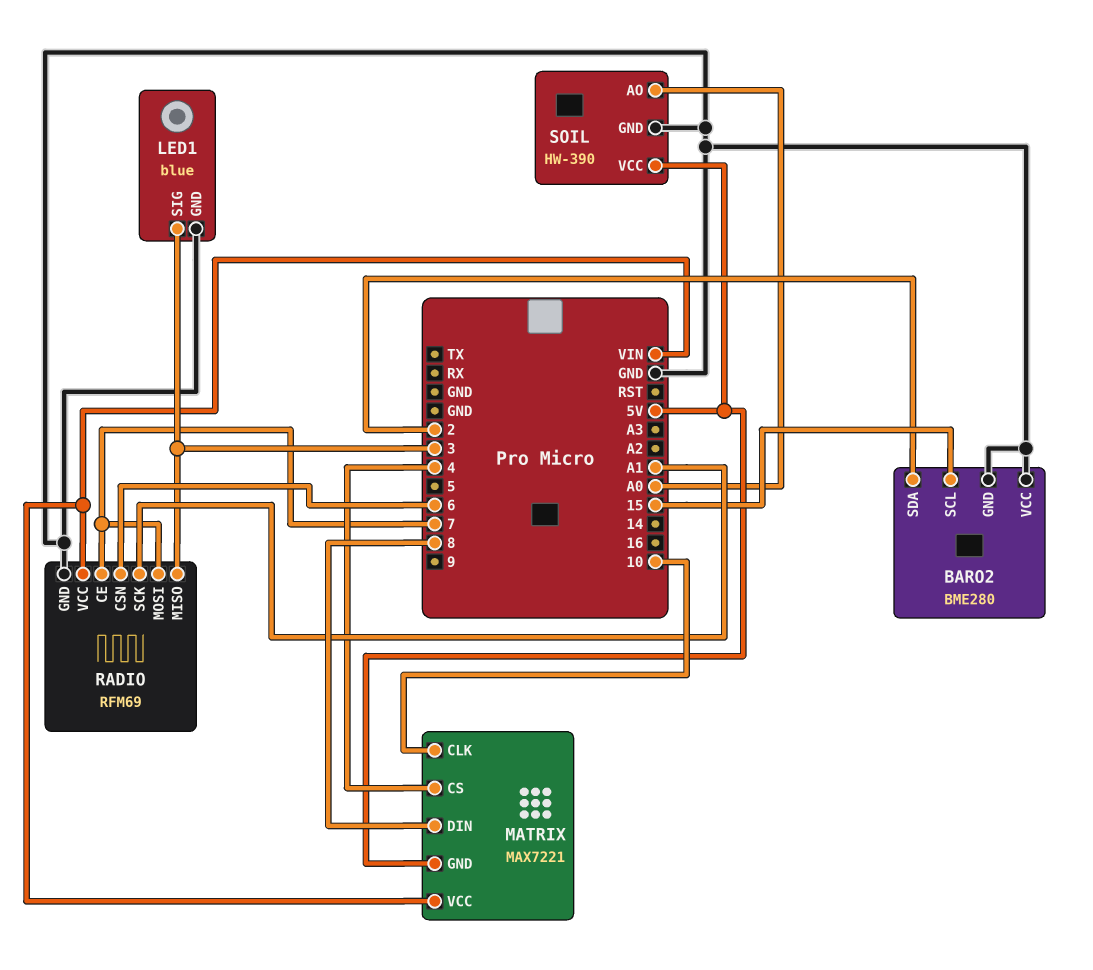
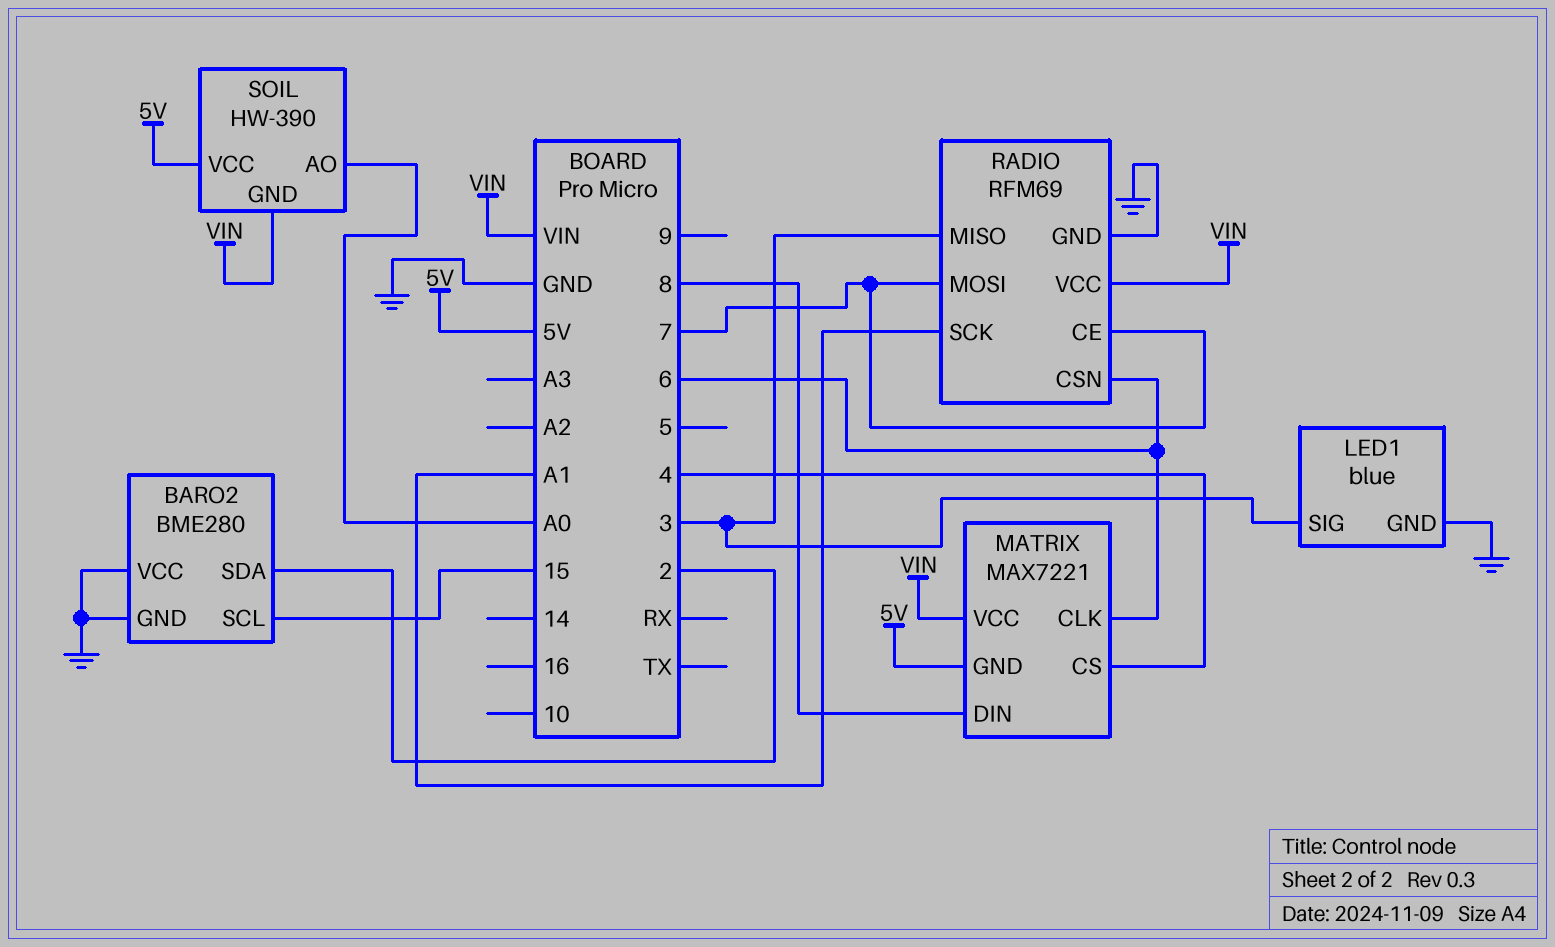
MATRIX pin CLK: 10 -> 6
SOIL pin GND: GND -> VIN

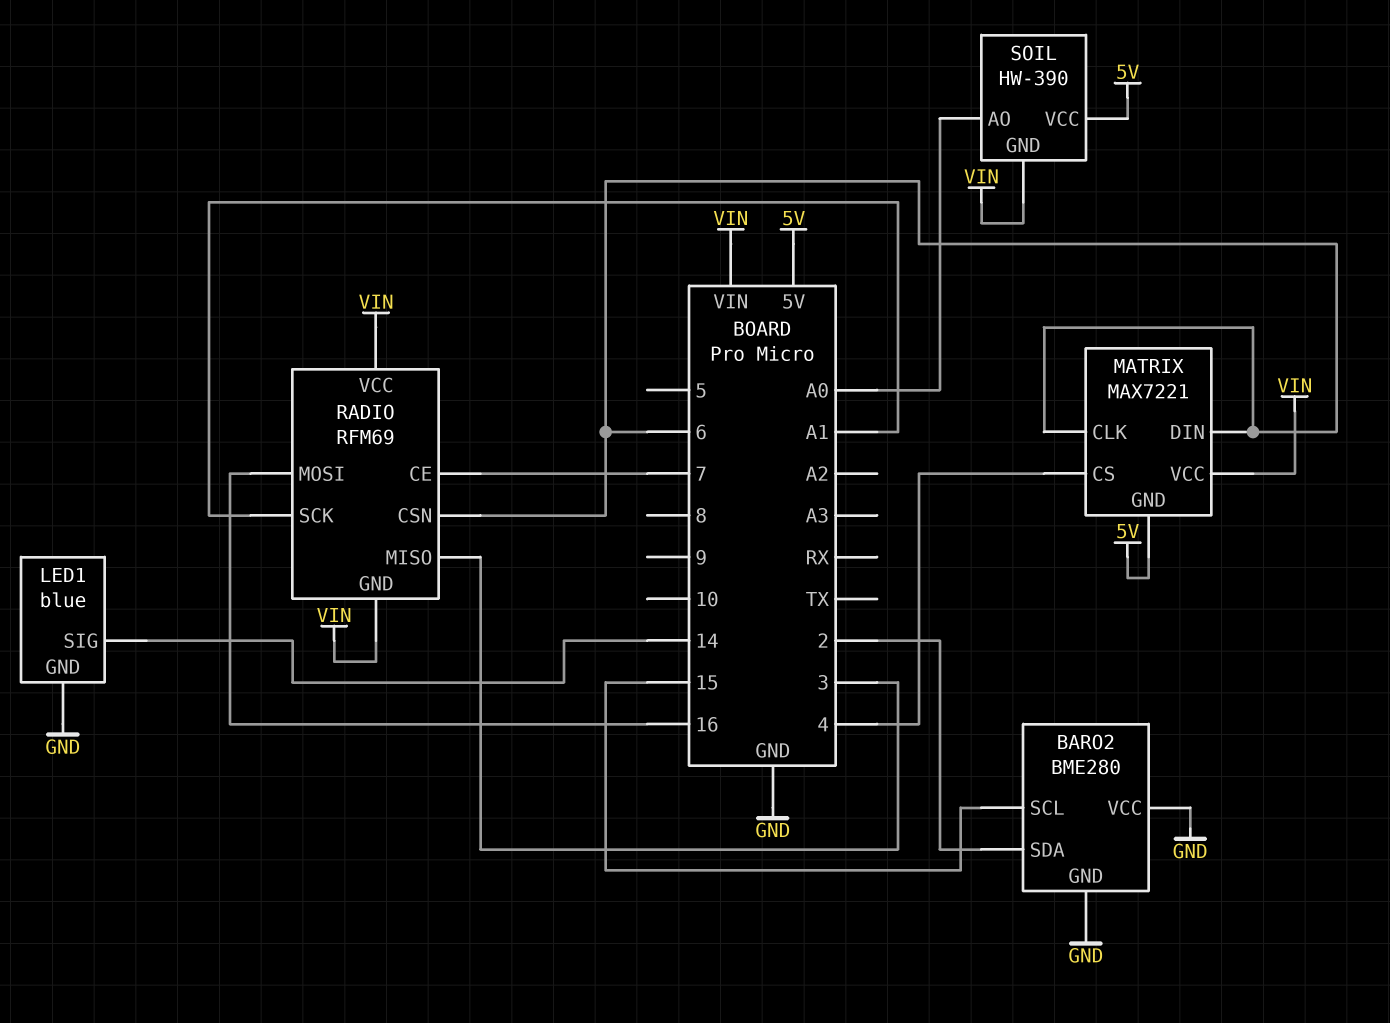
LED1 pin SIG: 3 -> 14
MATRIX pin DIN: 8 -> 6
RADIO pin GND: GND -> VIN
RADIO pin MOSI: 7 -> 16

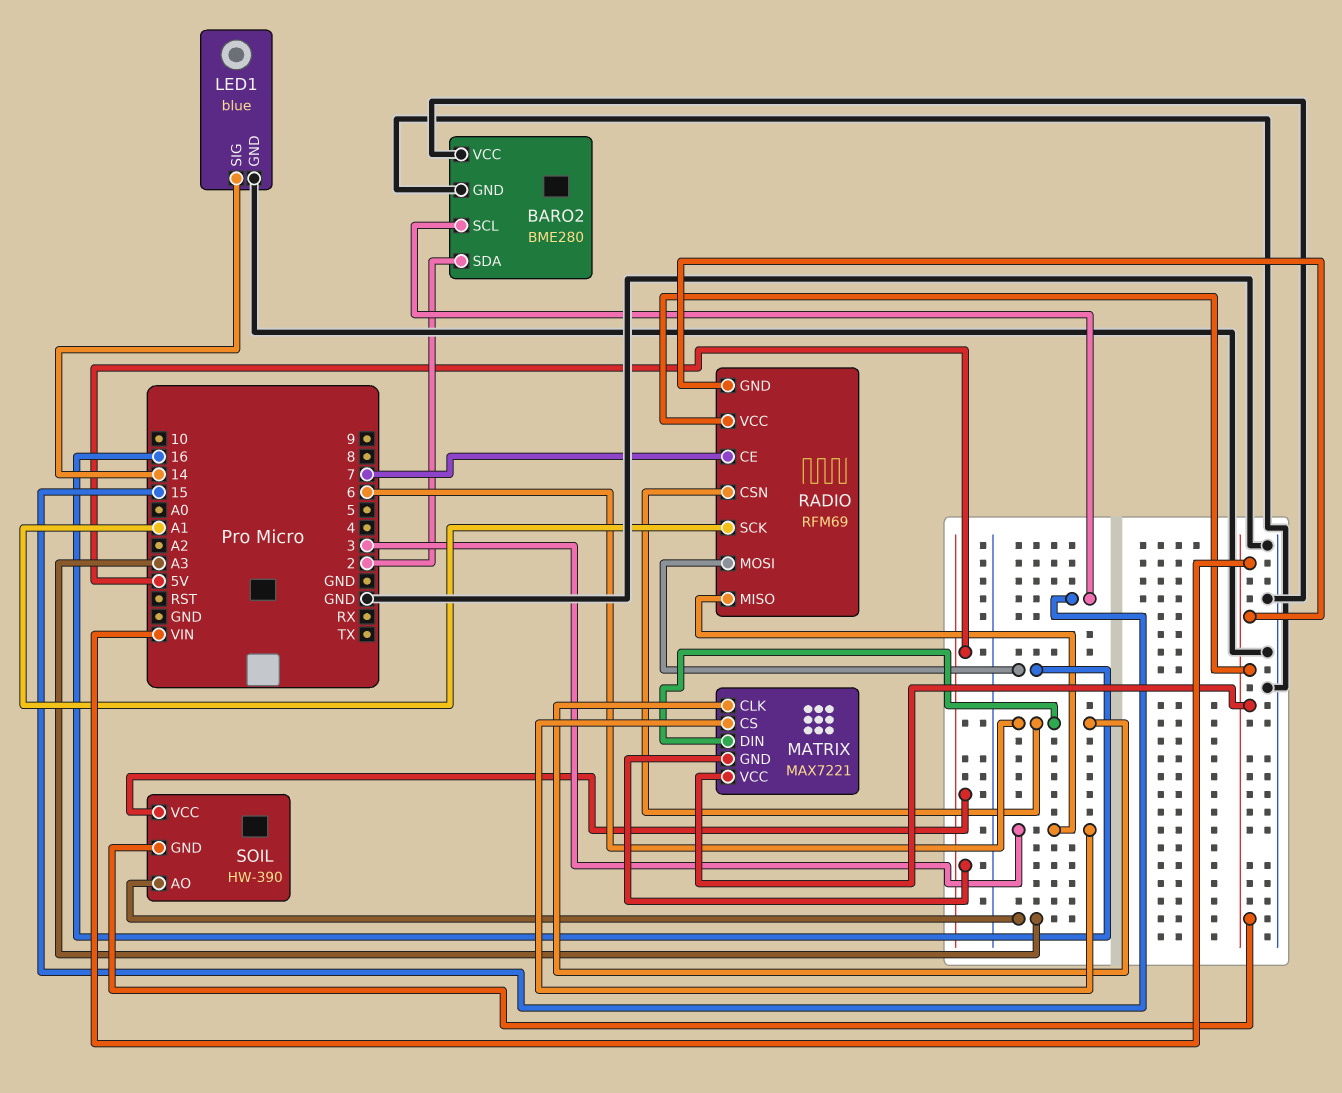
MATRIX pin CS: 4 -> 3
SOIL pin AO: A0 -> A3

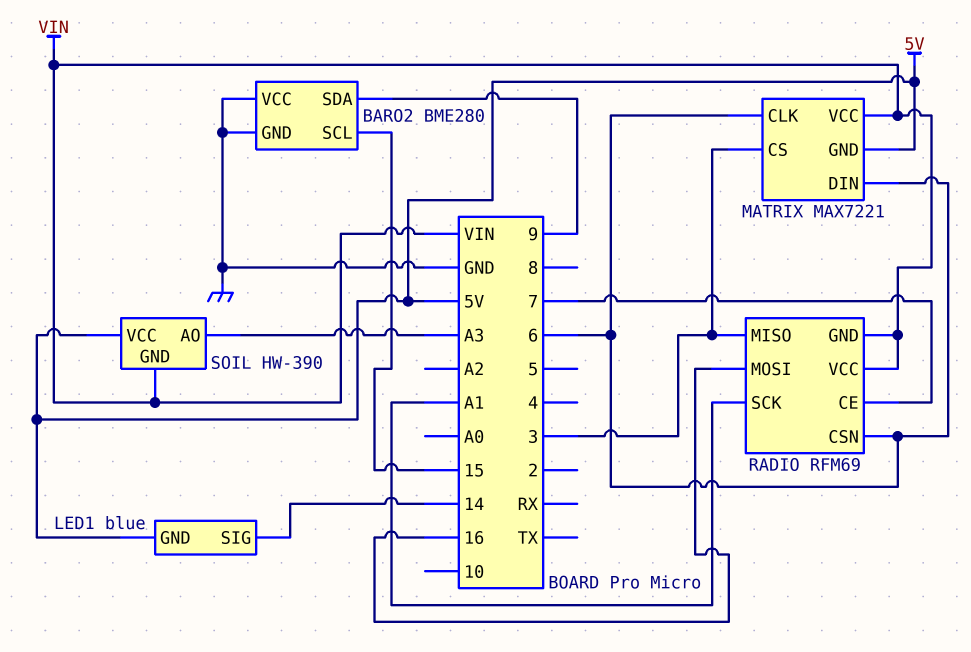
BARO2 pin SDA: 2 -> 9
LED1 pin GND: GND -> 5V

